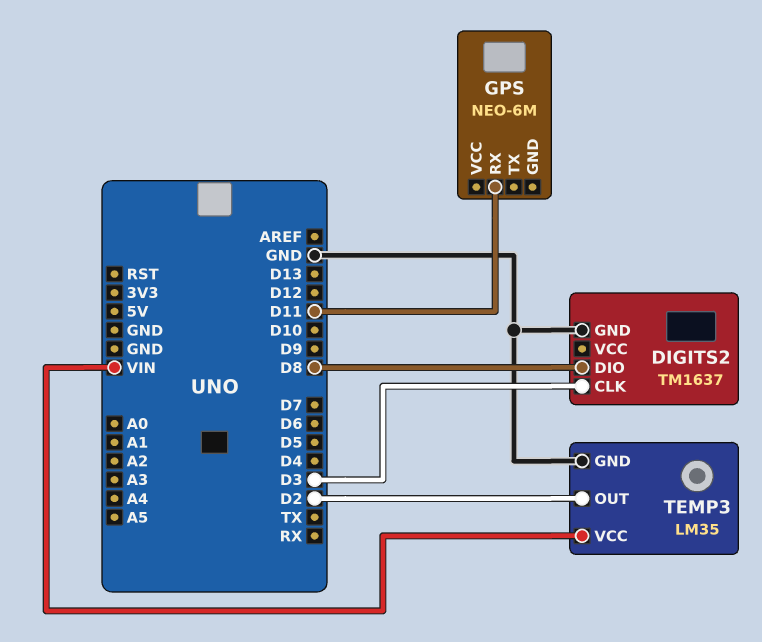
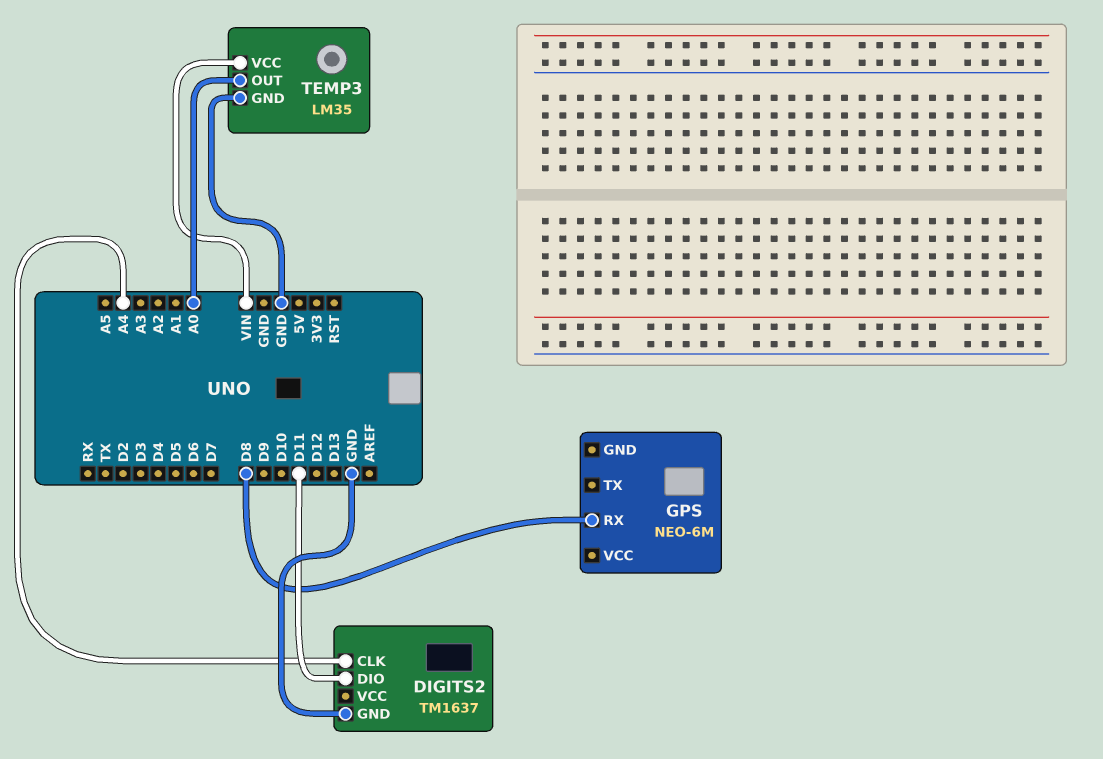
DIGITS2 pin CLK: D3 -> A4
DIGITS2 pin DIO: D8 -> D11
GPS pin RX: D11 -> D8
TEMP3 pin OUT: D2 -> A0

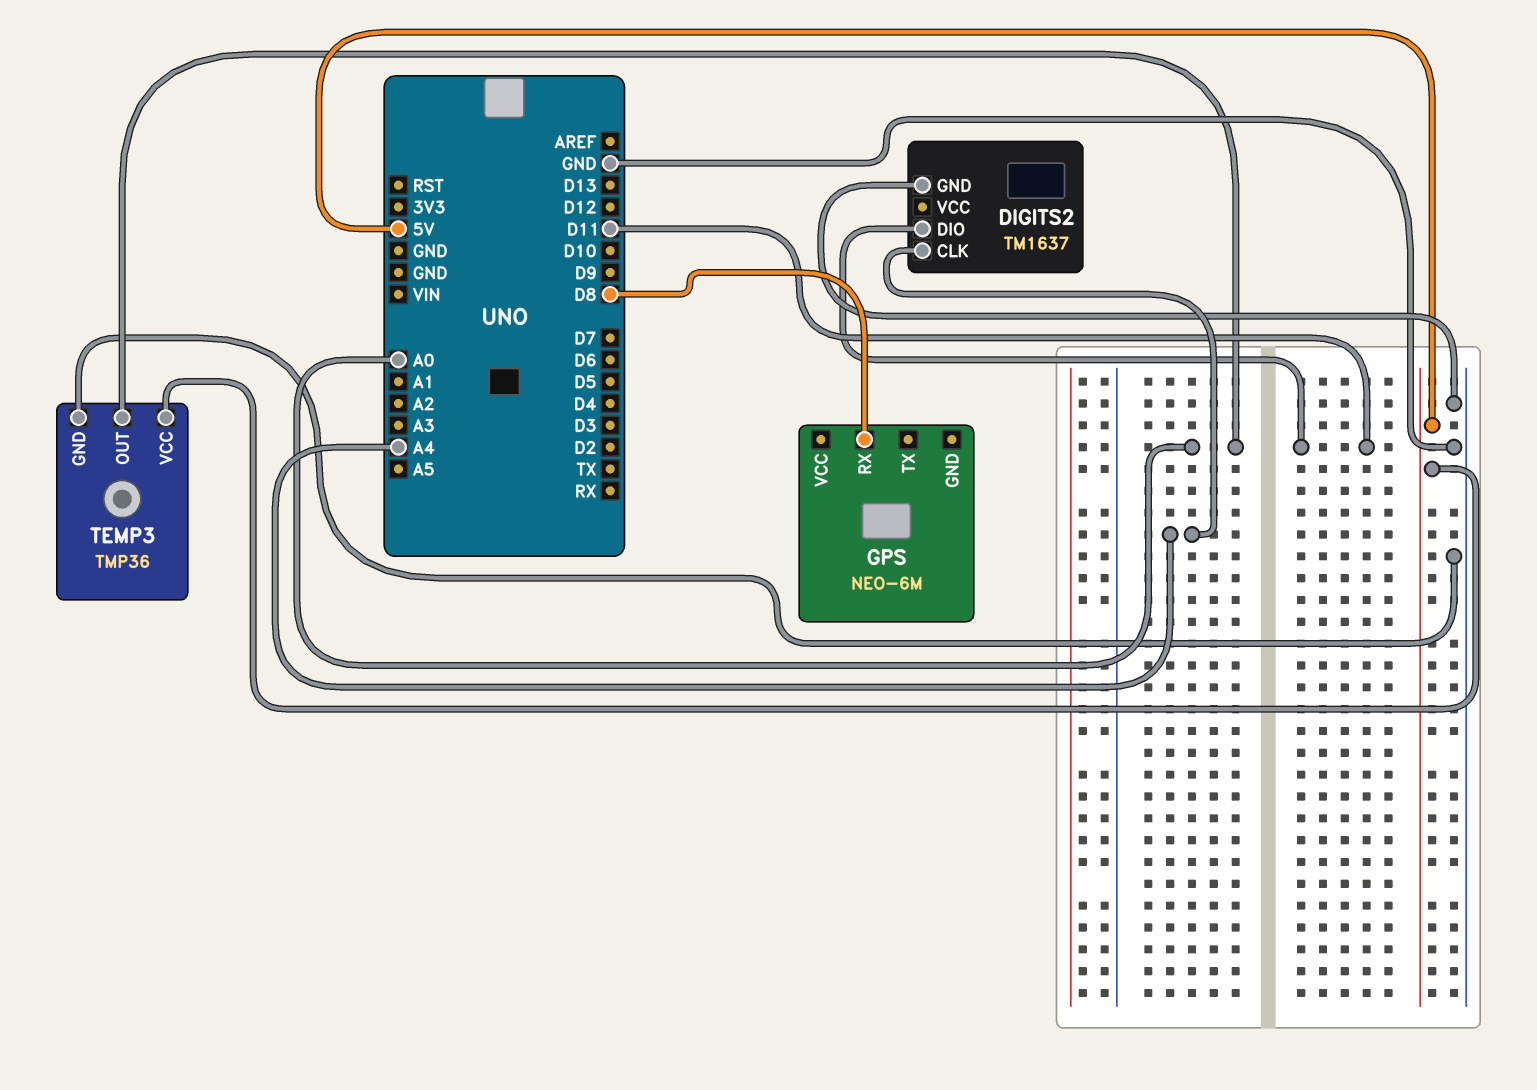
TEMP3: LM35 -> TMP36
TEMP3 pin VCC: VIN -> 5V

